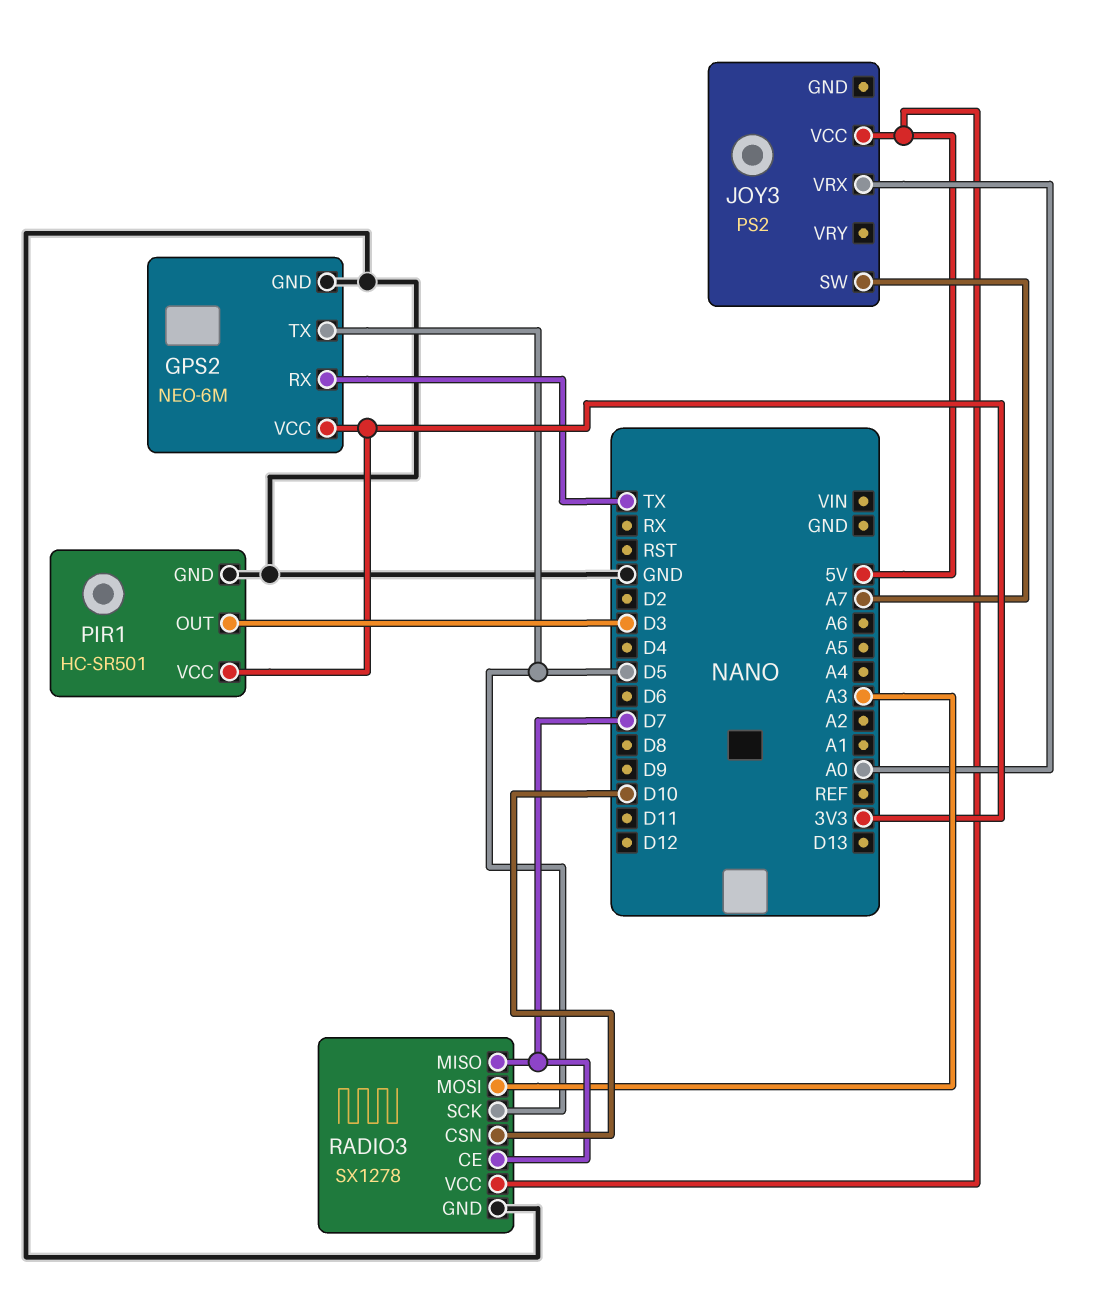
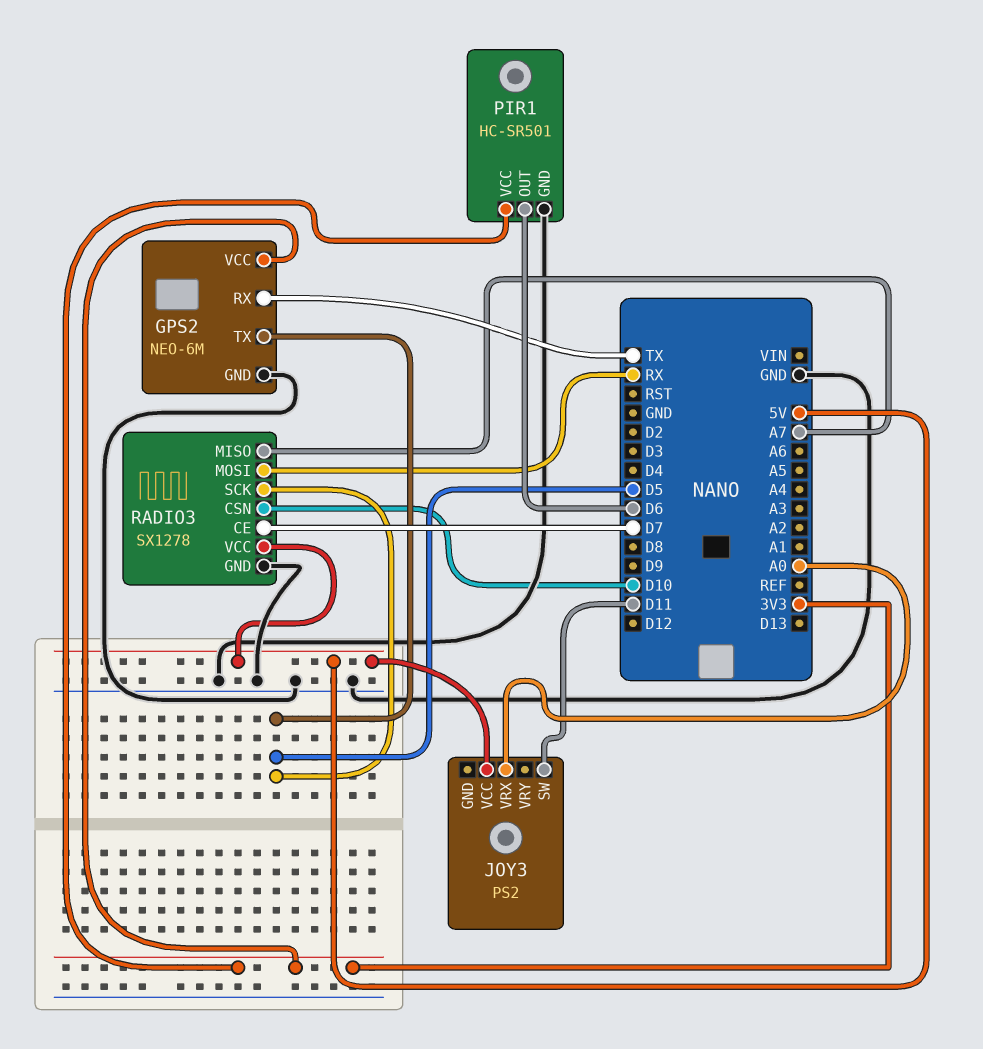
JOY3 pin SW: A7 -> D11
PIR1 pin OUT: D3 -> D6
RADIO3 pin MISO: D7 -> A7
RADIO3 pin MOSI: A3 -> RX

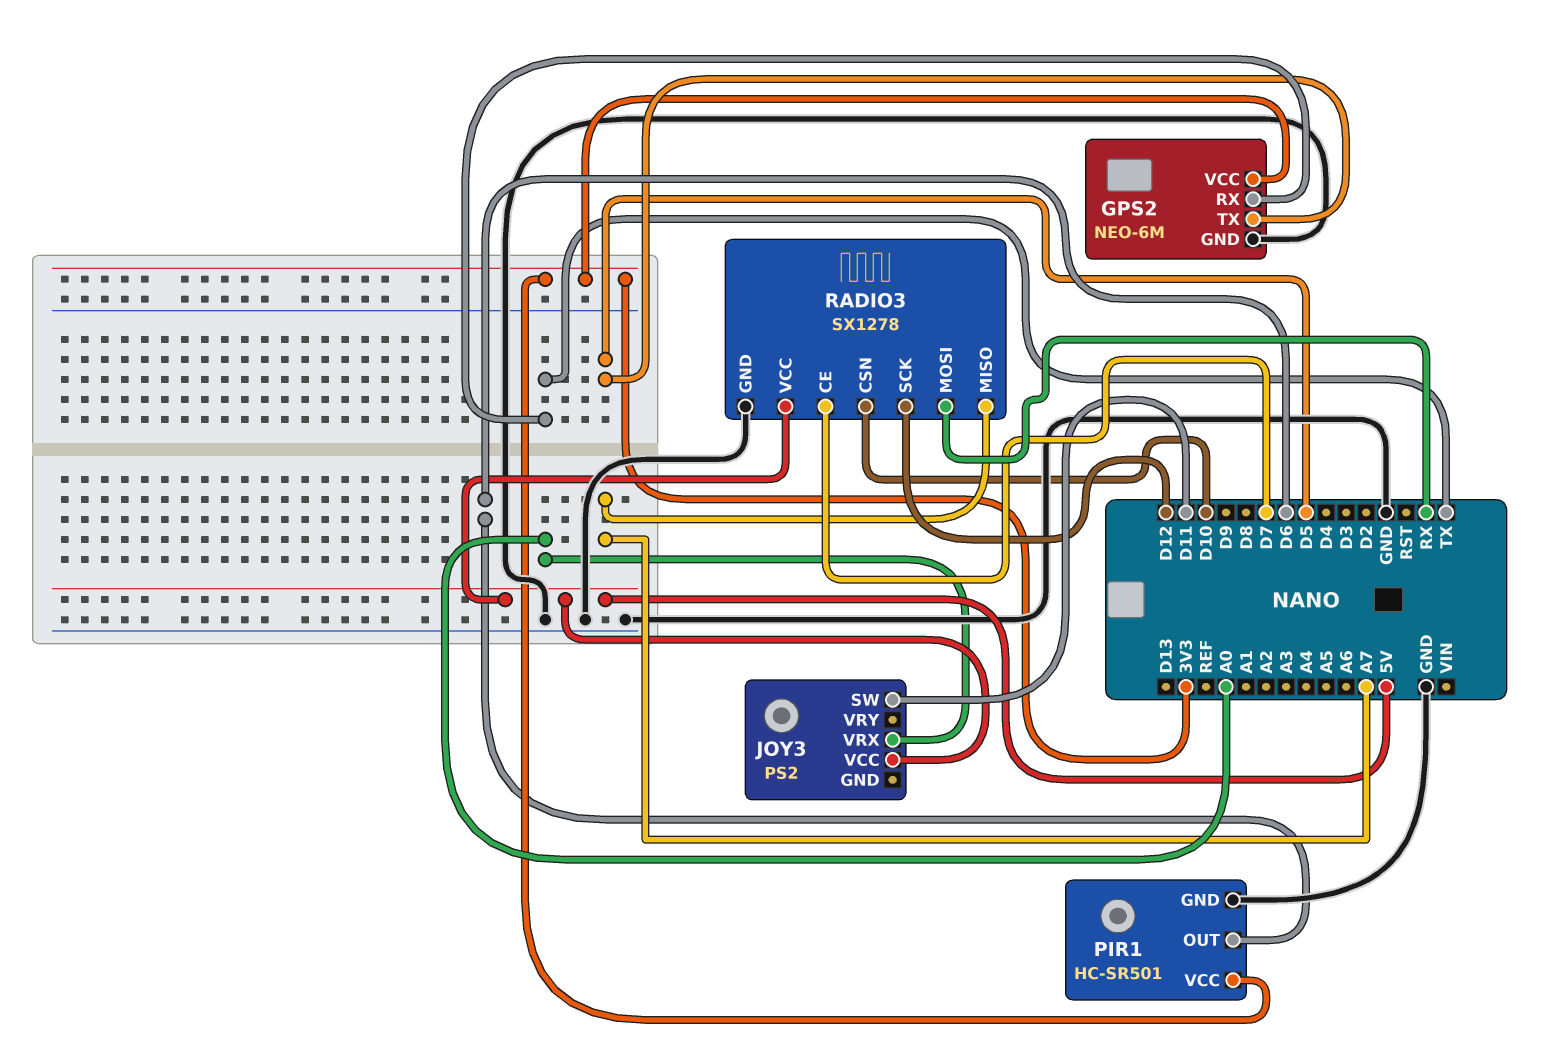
RADIO3 pin SCK: D5 -> D12

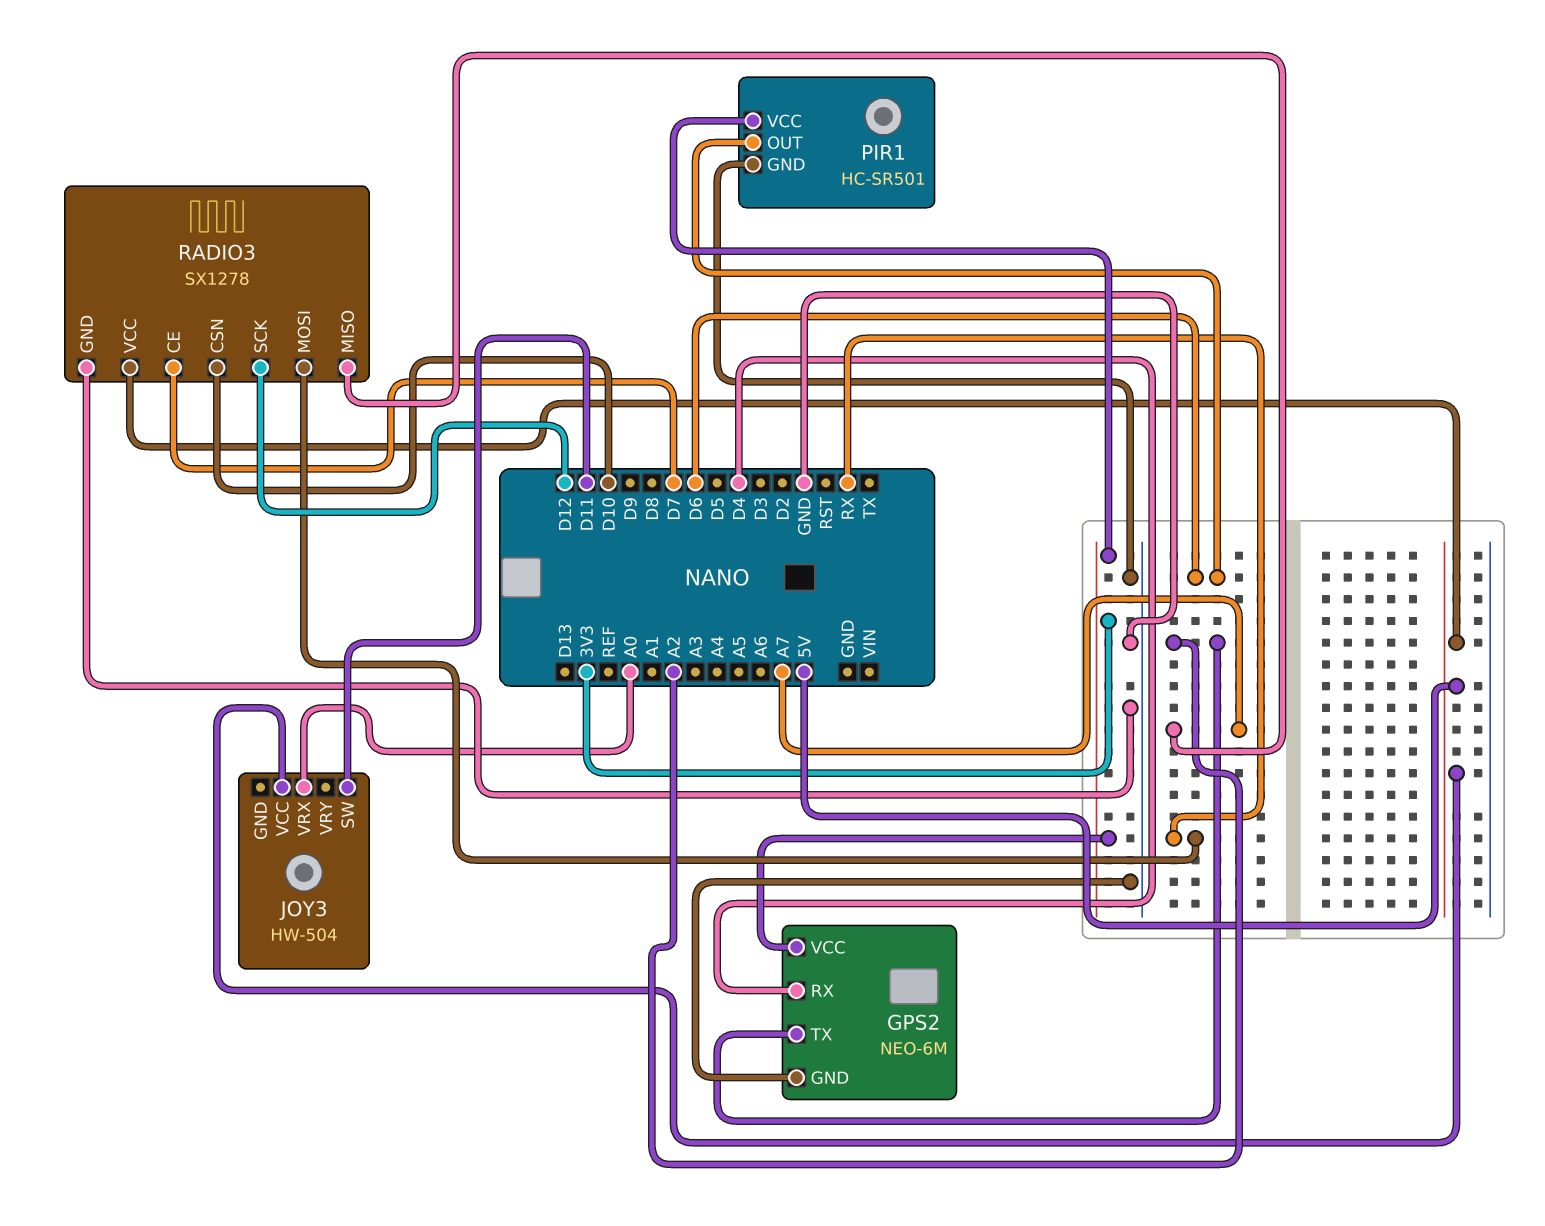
GPS2 pin RX: TX -> D4
GPS2 pin TX: D5 -> A2
JOY3: PS2 -> HW-504

